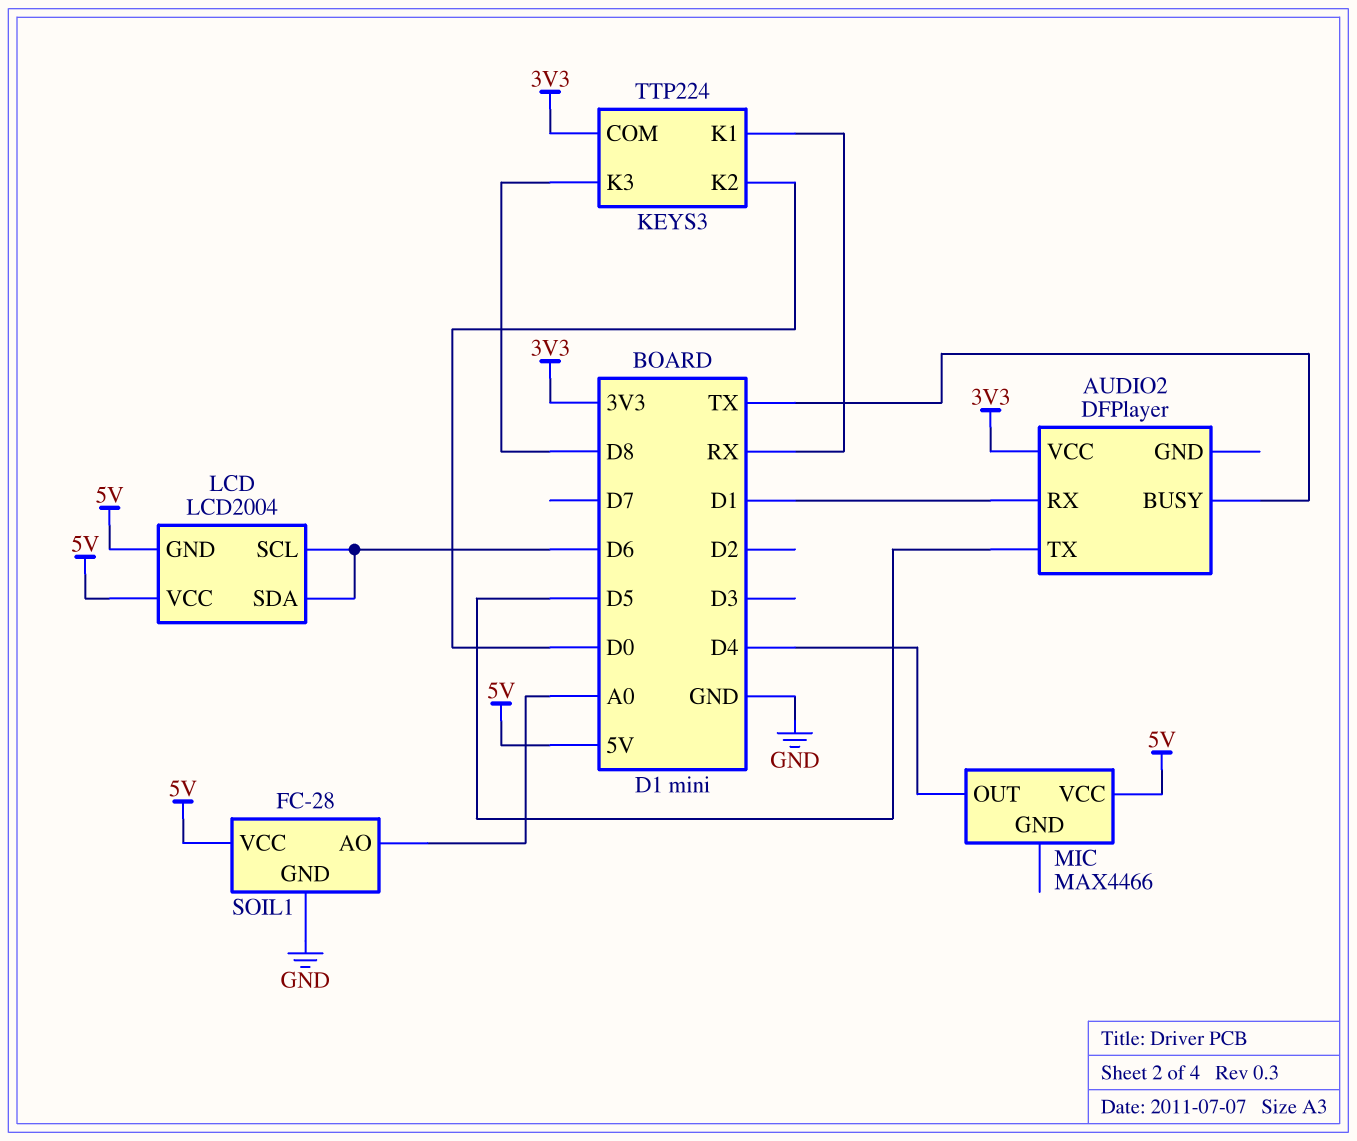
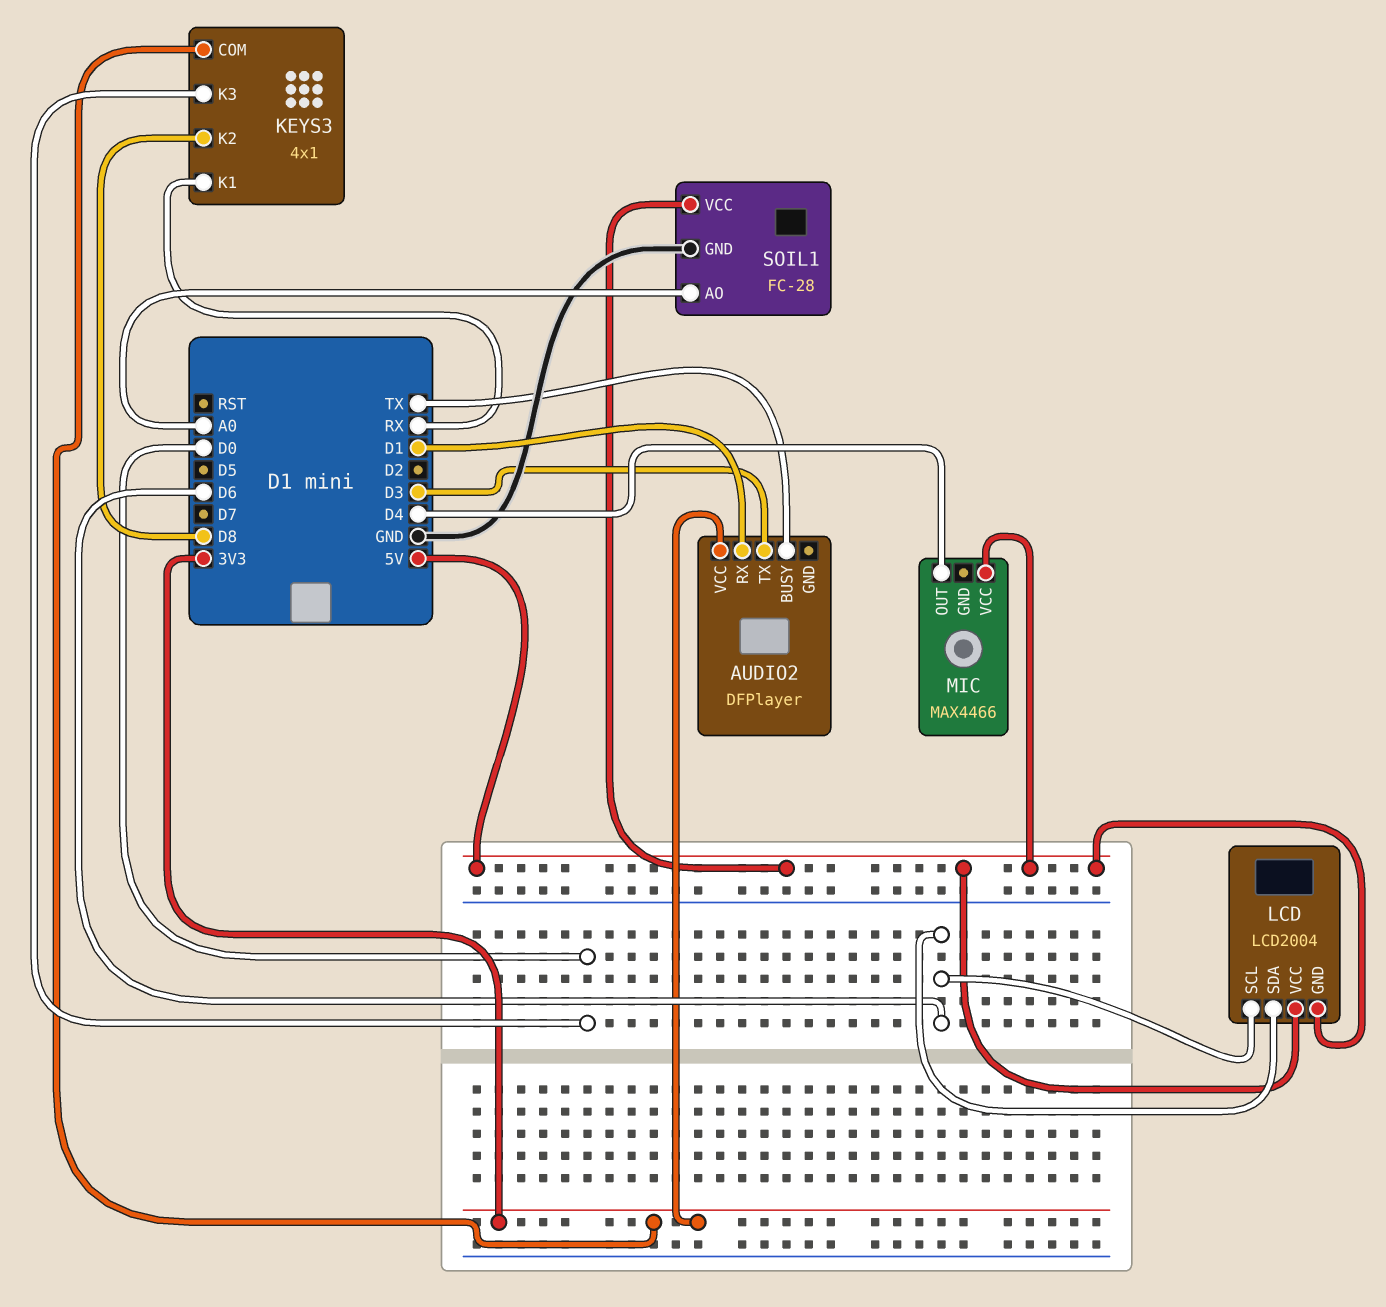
AUDIO2 pin TX: D5 -> D3
KEYS3: TTP224 -> 4x1
KEYS3 pin K2: D0 -> D8
KEYS3 pin K3: D8 -> D0

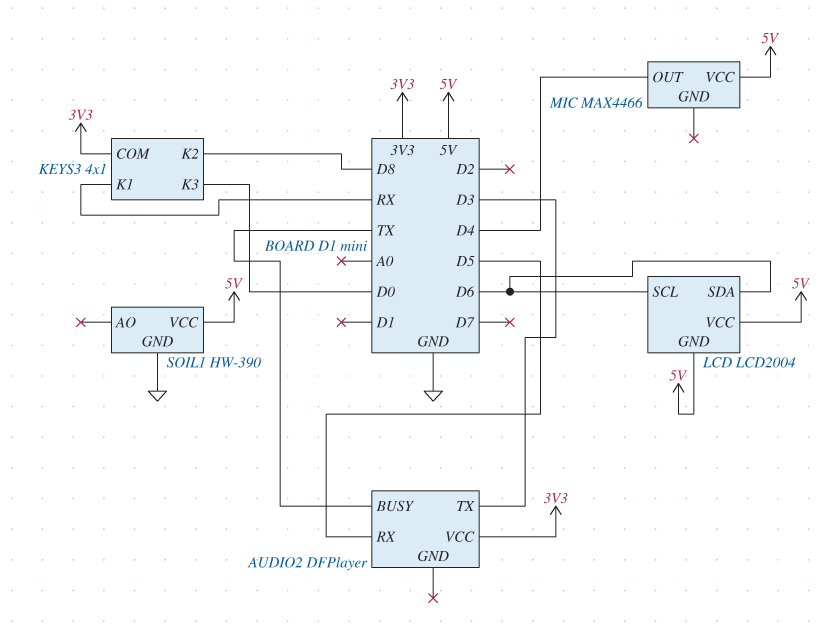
AUDIO2 pin RX: D1 -> D5
SOIL1: FC-28 -> HW-390
SOIL1 pin AO: A0 -> none

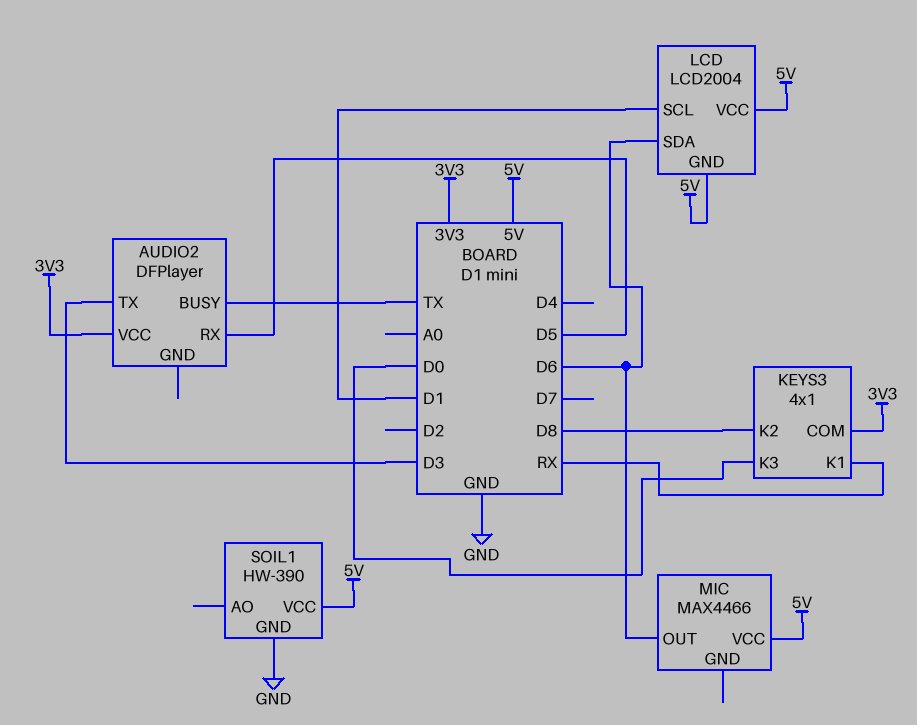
LCD pin SCL: D6 -> D1
MIC pin OUT: D4 -> D6

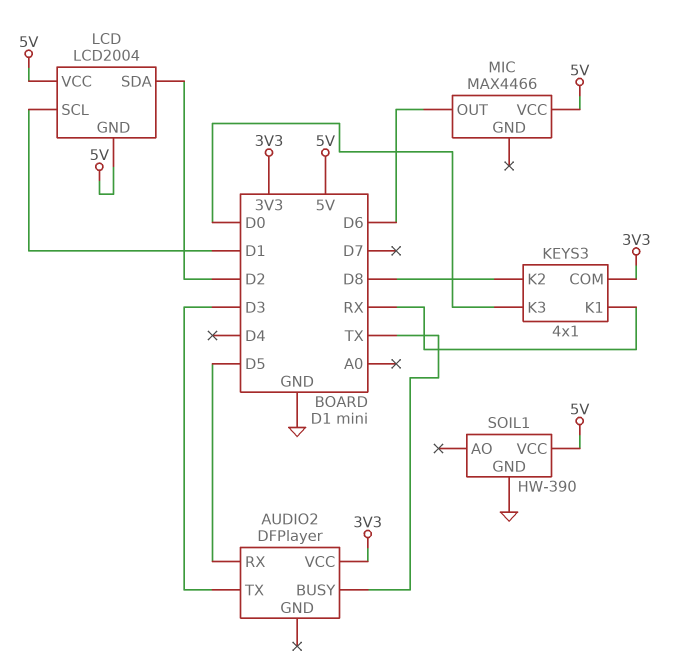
LCD pin SDA: D6 -> D2

